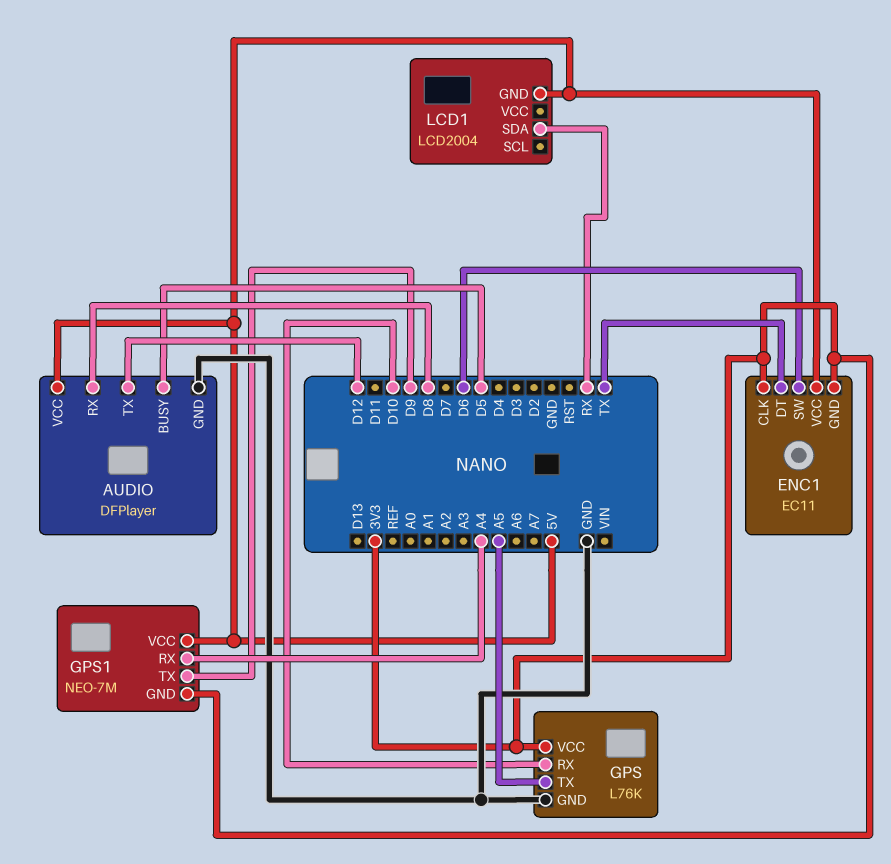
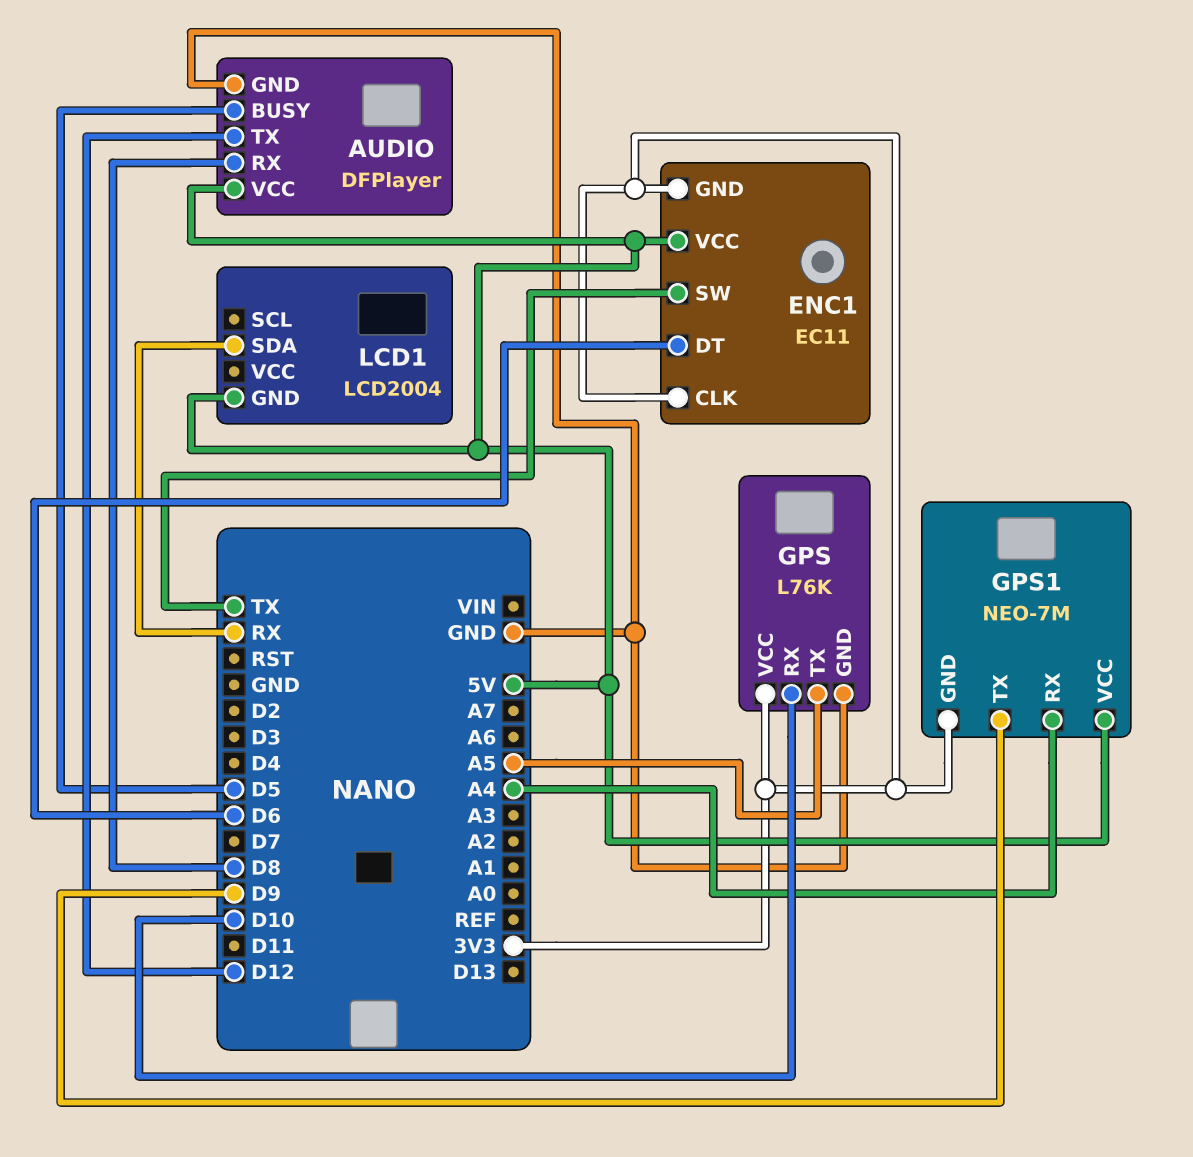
ENC1 pin DT: TX -> D6
ENC1 pin SW: D6 -> TX

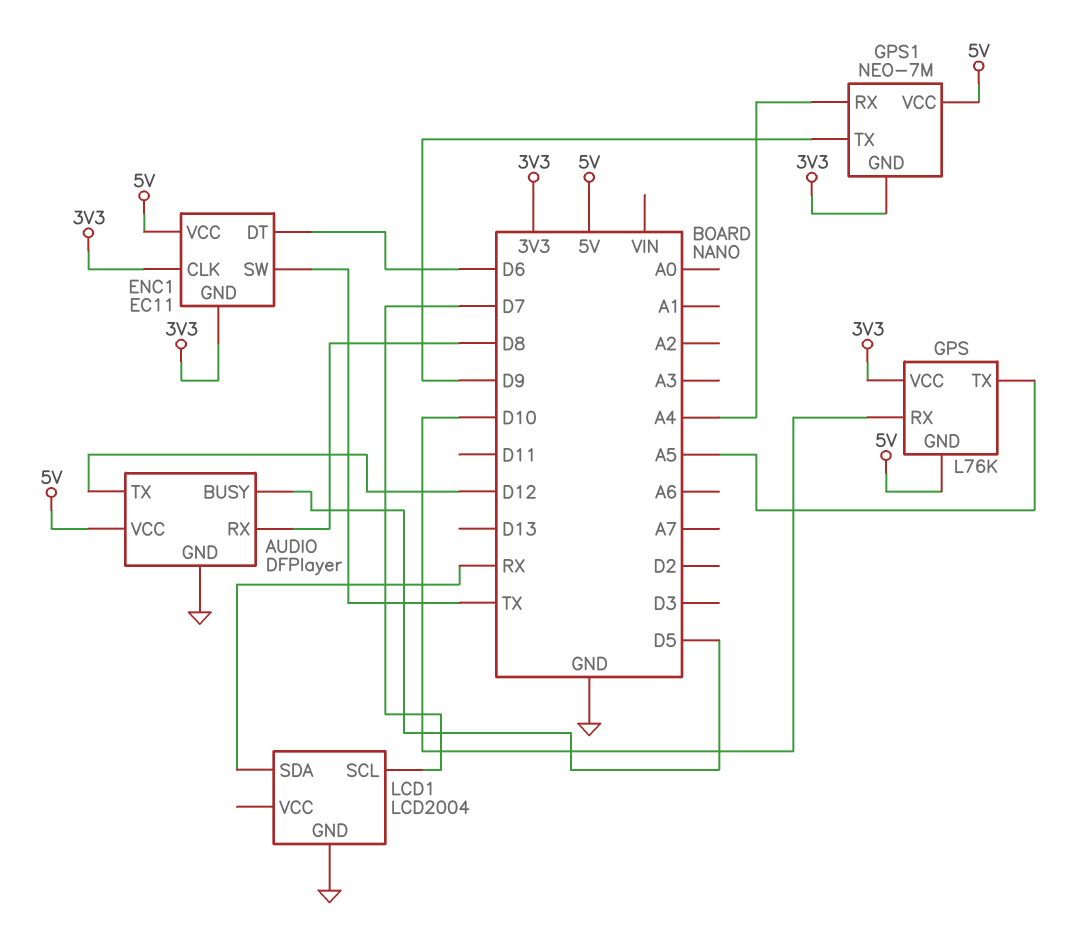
GPS pin GND: GND -> 5V
LCD1 pin GND: 5V -> GND
LCD1 pin SCL: none -> D7

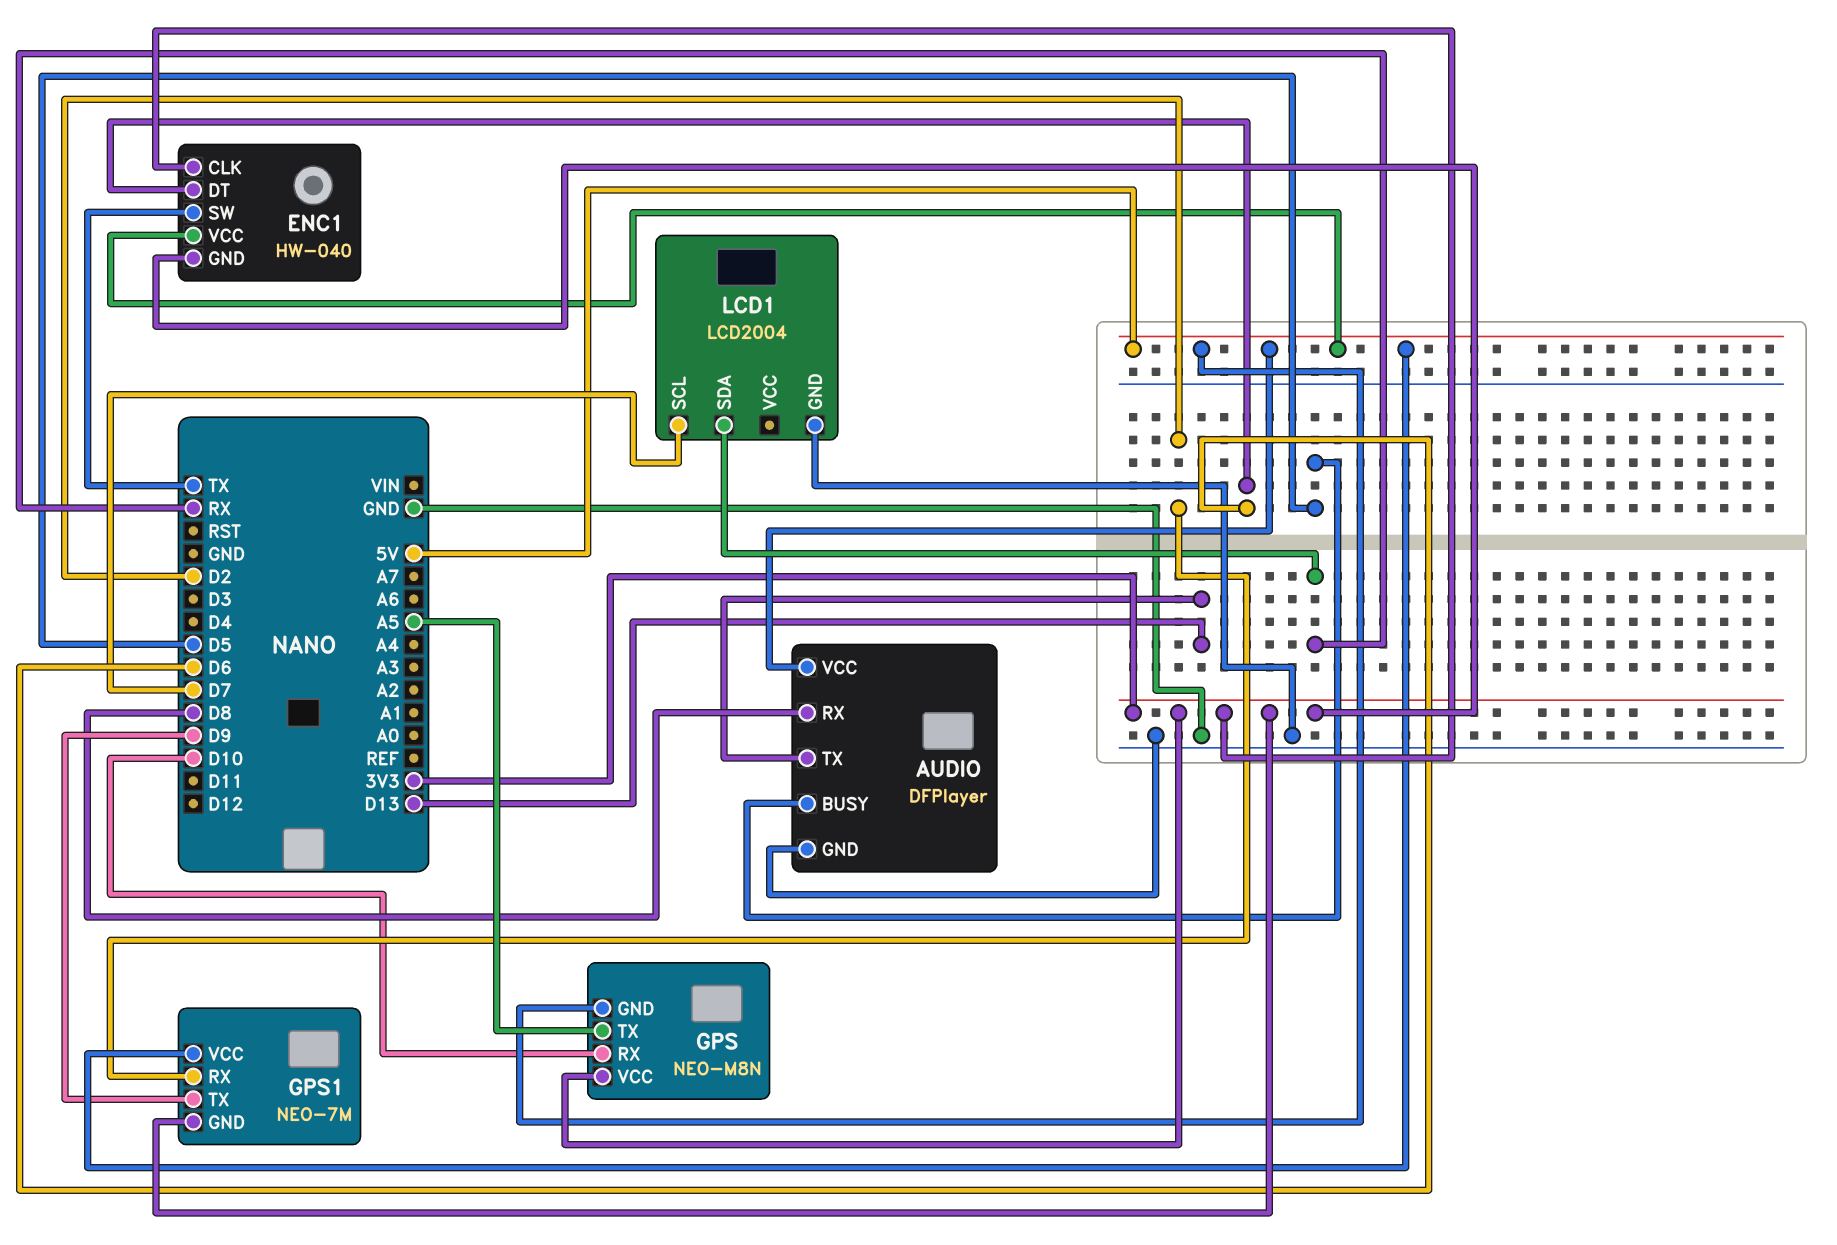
AUDIO pin TX: D12 -> D13
ENC1: EC11 -> HW-040
GPS: L76K -> NEO-M8N
GPS1 pin RX: A4 -> D2

